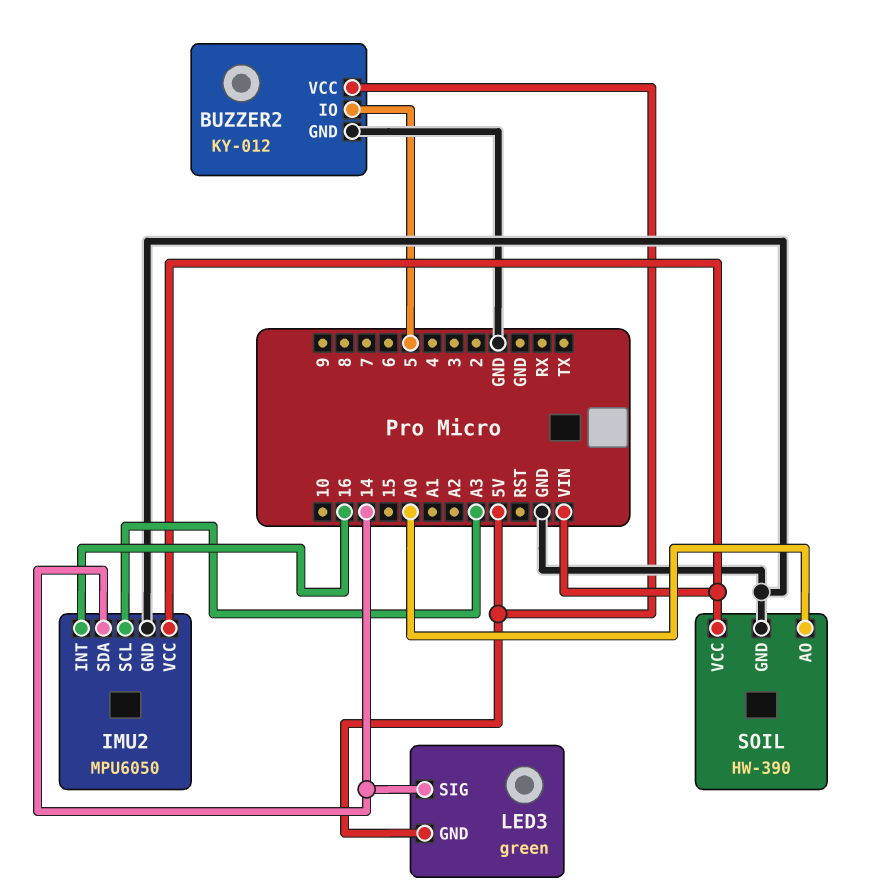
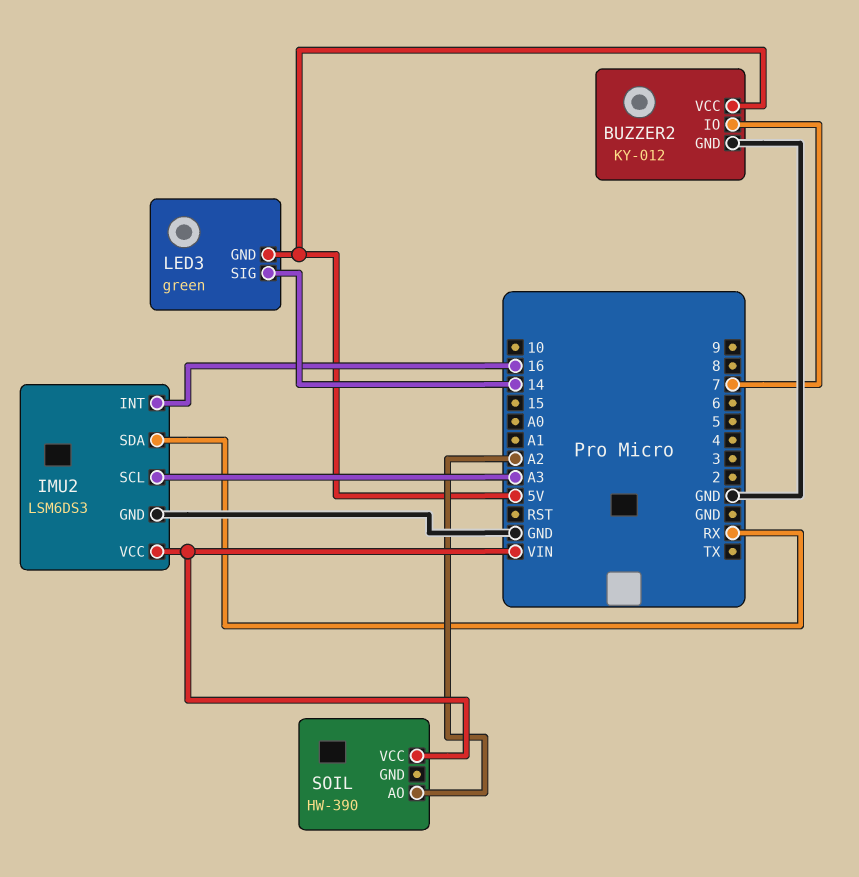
BUZZER2 pin IO: 5 -> 7
IMU2: MPU6050 -> LSM6DS3
IMU2 pin SDA: 14 -> RX
SOIL pin AO: A0 -> A2
SOIL pin GND: GND -> none

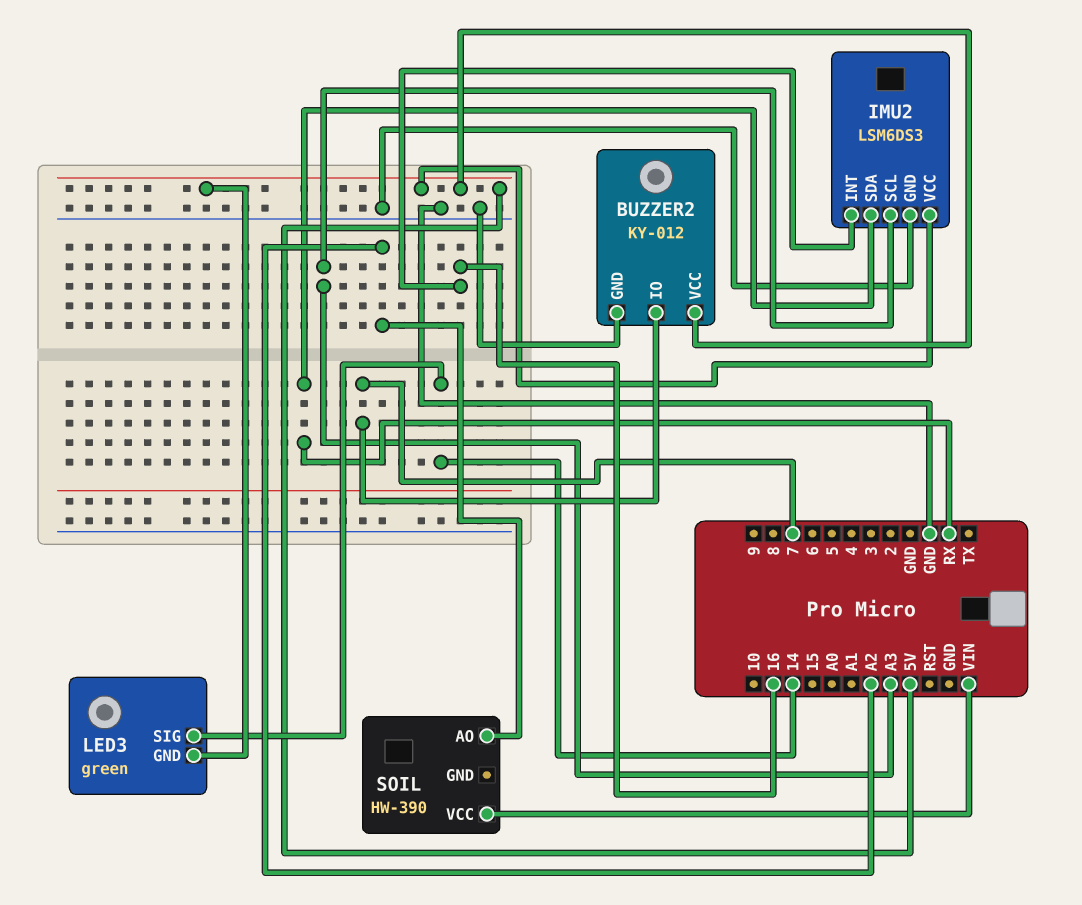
IMU2 pin VCC: VIN -> 5V

